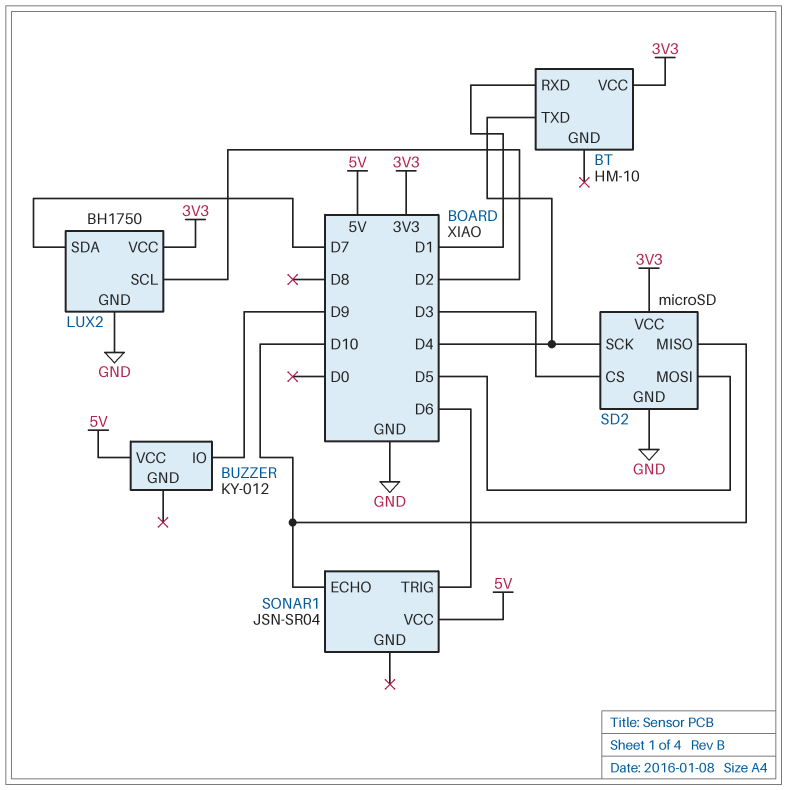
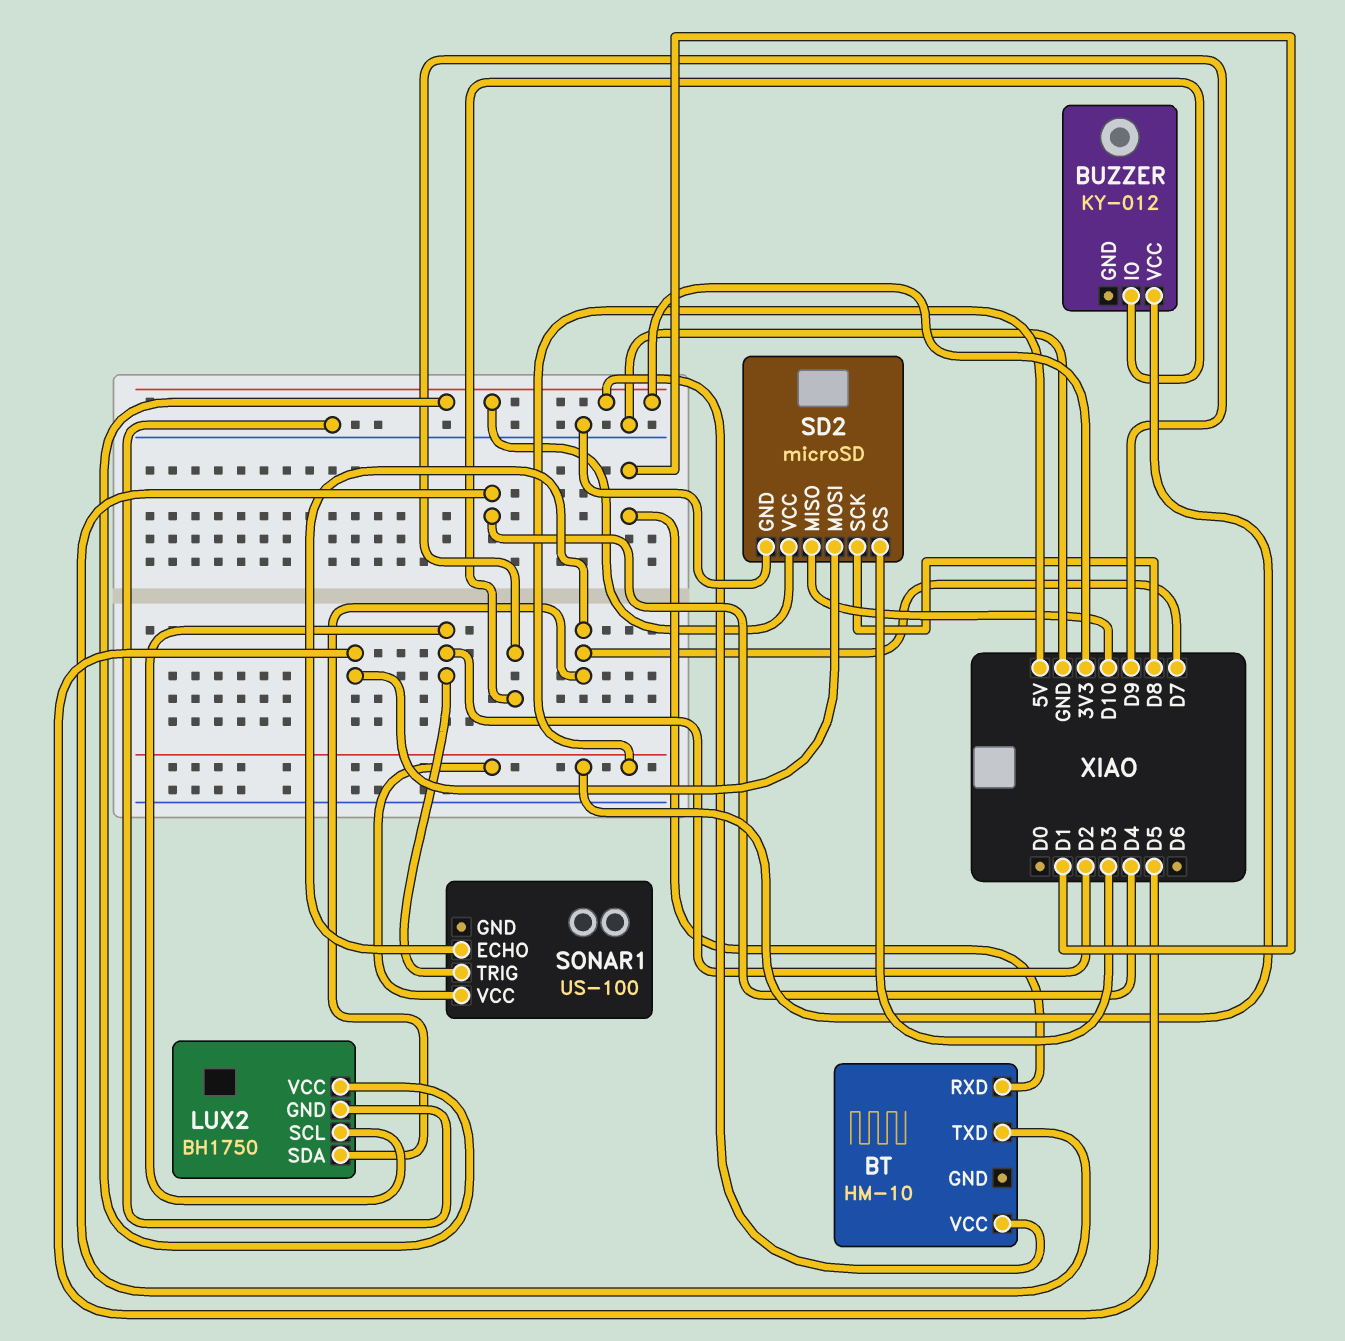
SD2 pin SCK: D4 -> D8
SONAR1: JSN-SR04 -> US-100
SONAR1 pin ECHO: D10 -> D7
SONAR1 pin TRIG: D6 -> D2

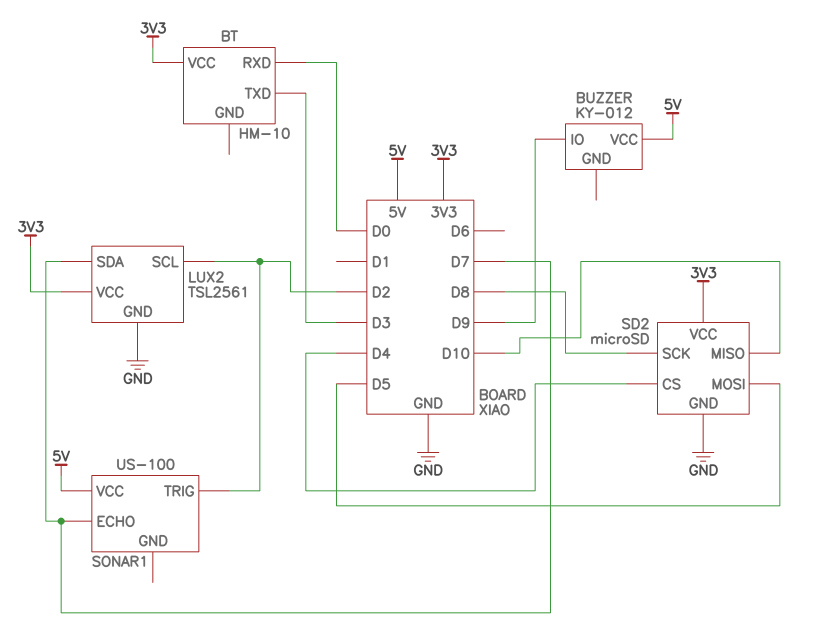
BT pin RXD: D1 -> D0
BT pin TXD: D4 -> D3
LUX2: BH1750 -> TSL2561
SD2 pin CS: D3 -> D4

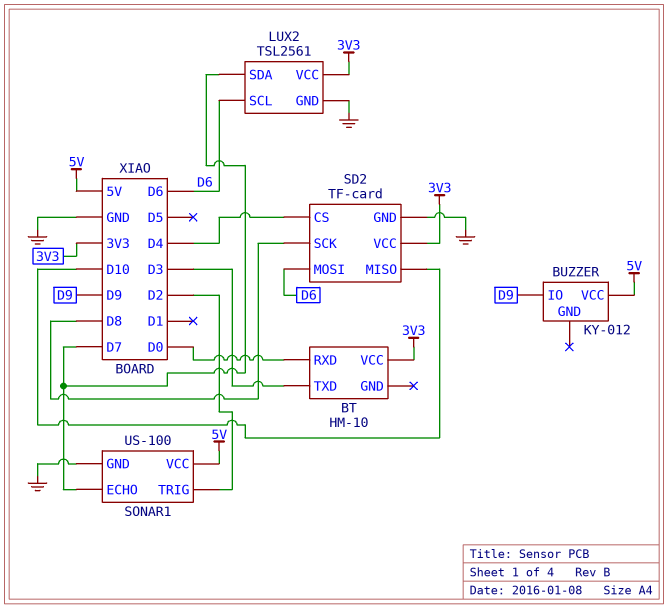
LUX2 pin SCL: D2 -> D6
SD2: microSD -> TF-card
SD2 pin MOSI: D5 -> D6
SONAR1 pin GND: none -> GND

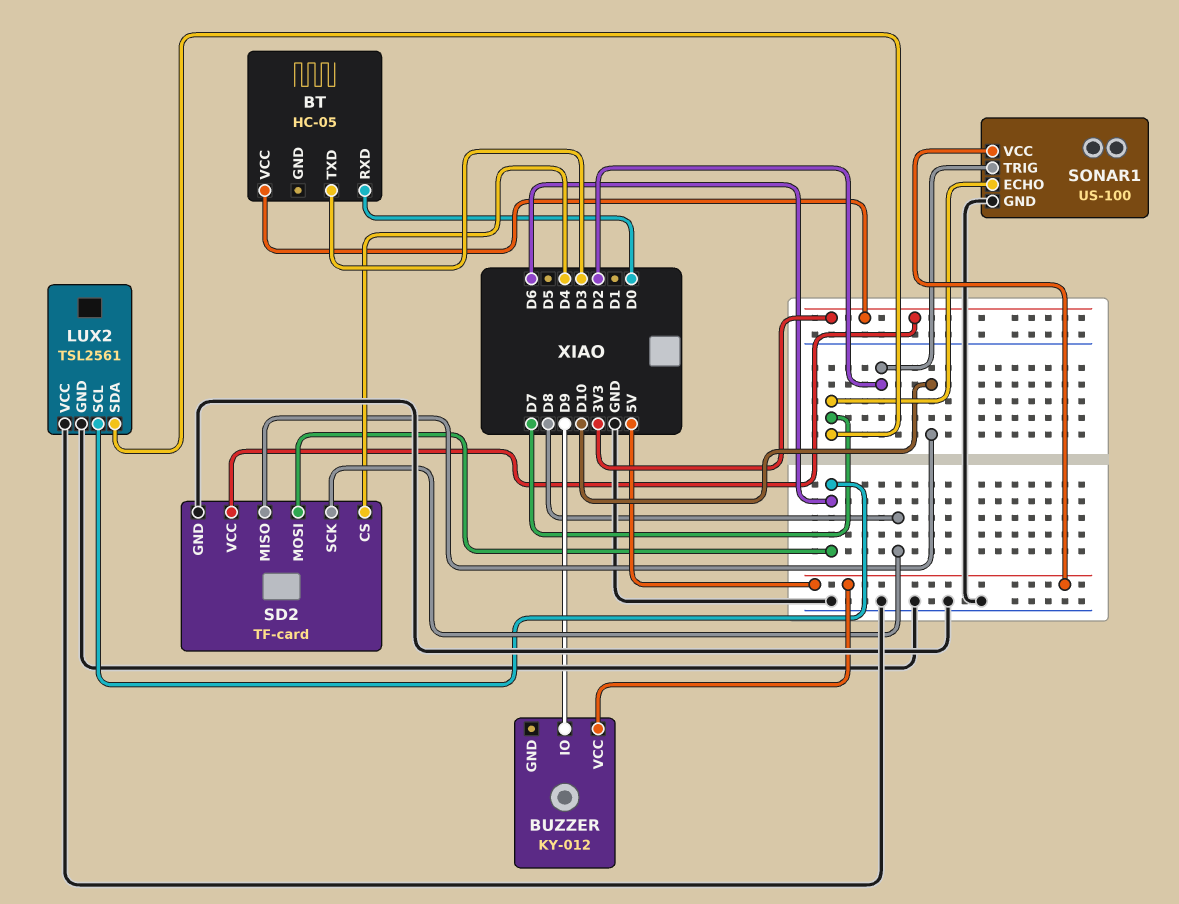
BT: HM-10 -> HC-05
LUX2 pin VCC: 3V3 -> GND

